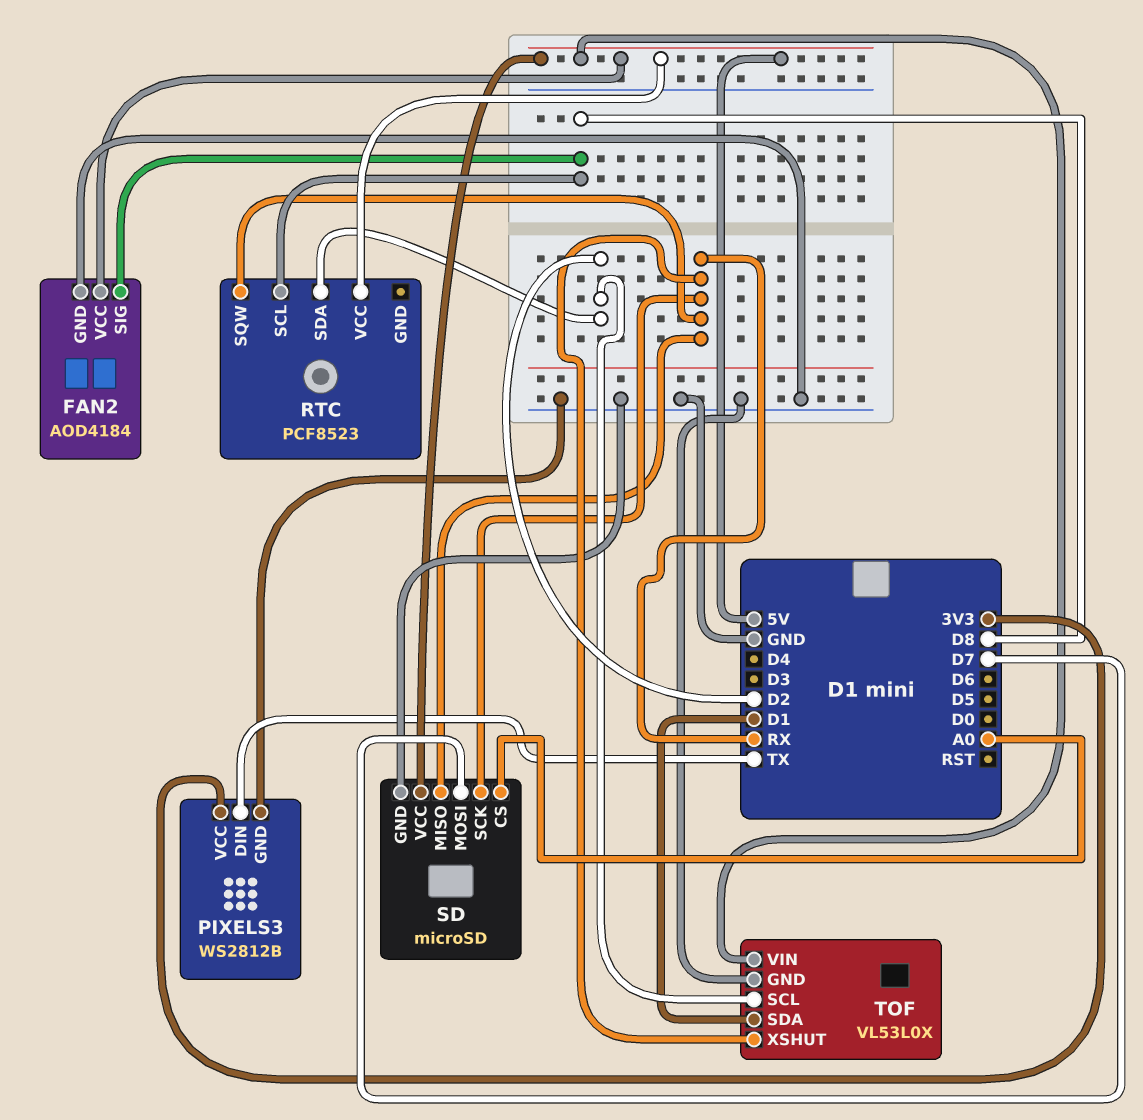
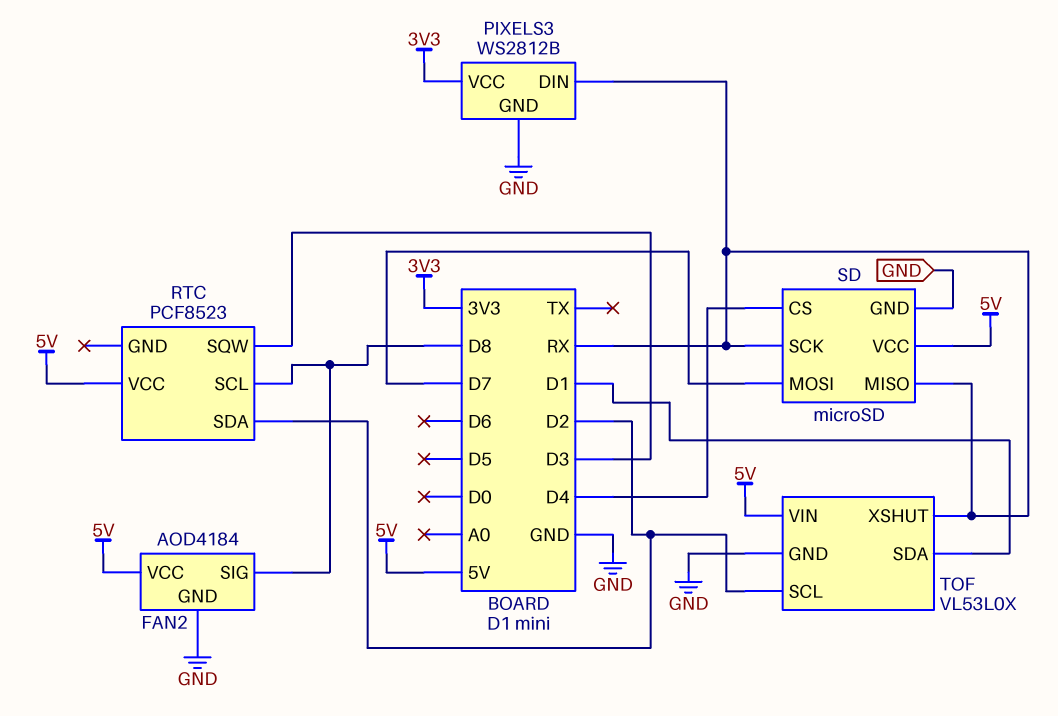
PIXELS3 pin DIN: TX -> RX
RTC pin SQW: RX -> D3
SD pin CS: A0 -> D4

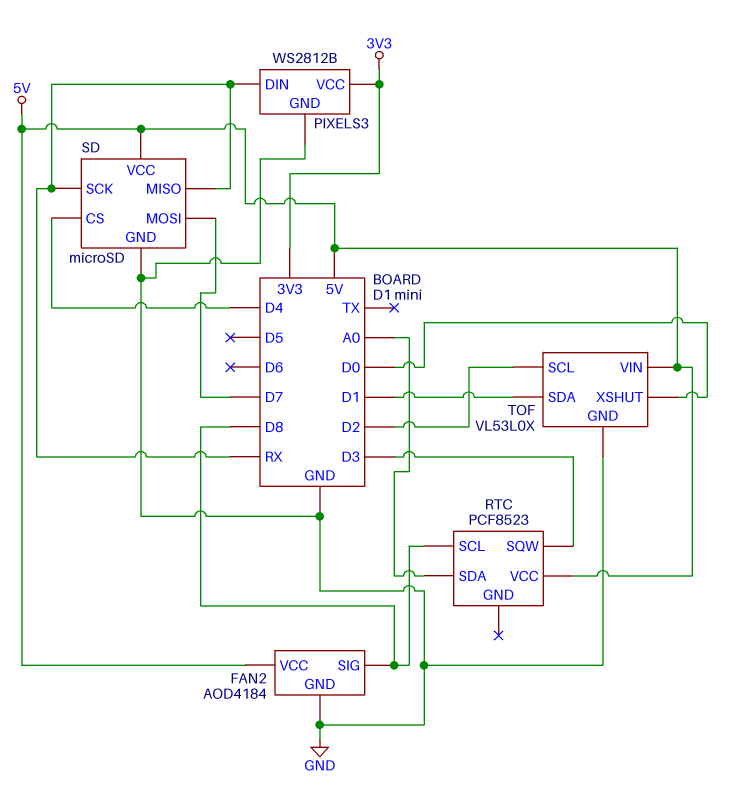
RTC pin SDA: D2 -> A0
TOF pin XSHUT: RX -> D0

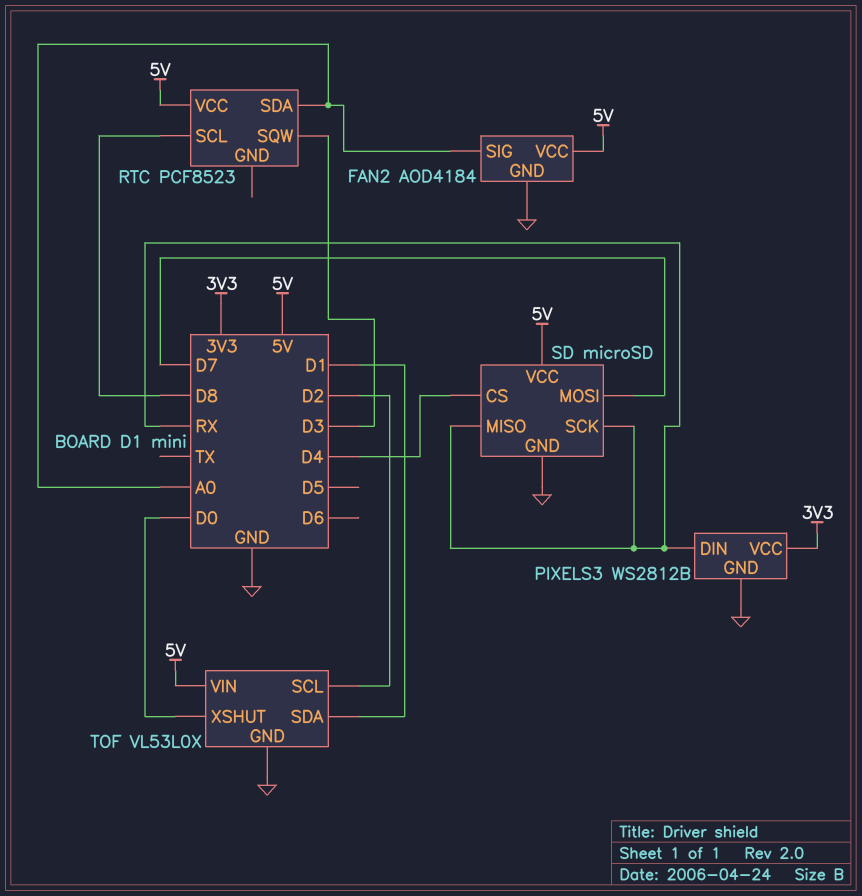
FAN2 pin SIG: D8 -> A0

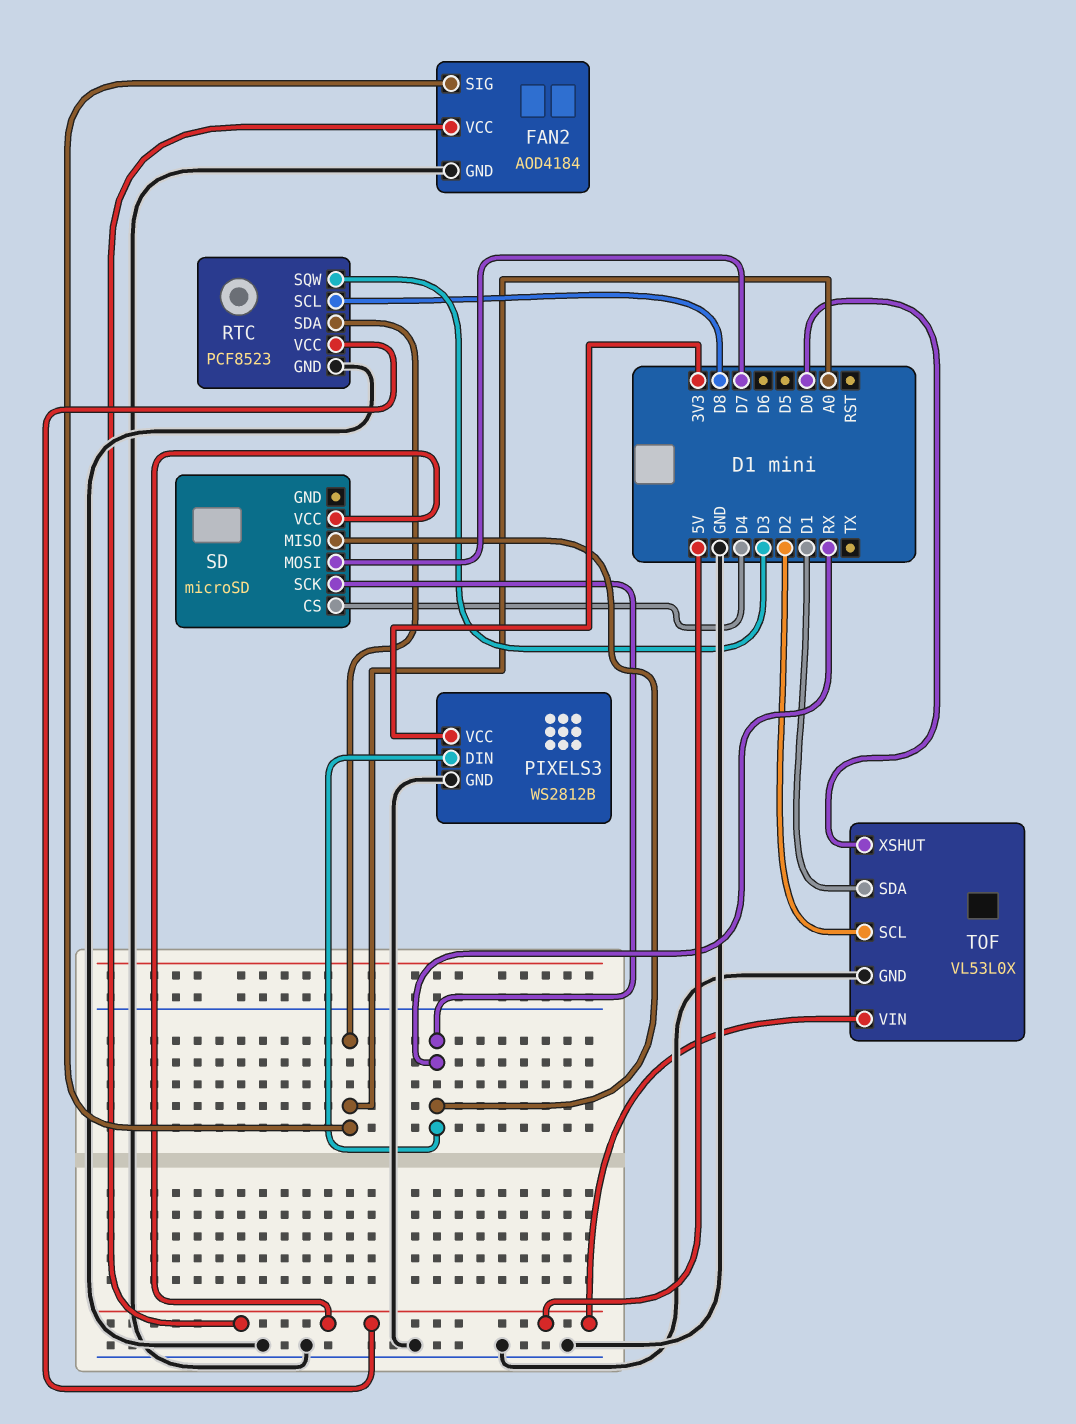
RTC pin GND: none -> GND
SD pin GND: GND -> none

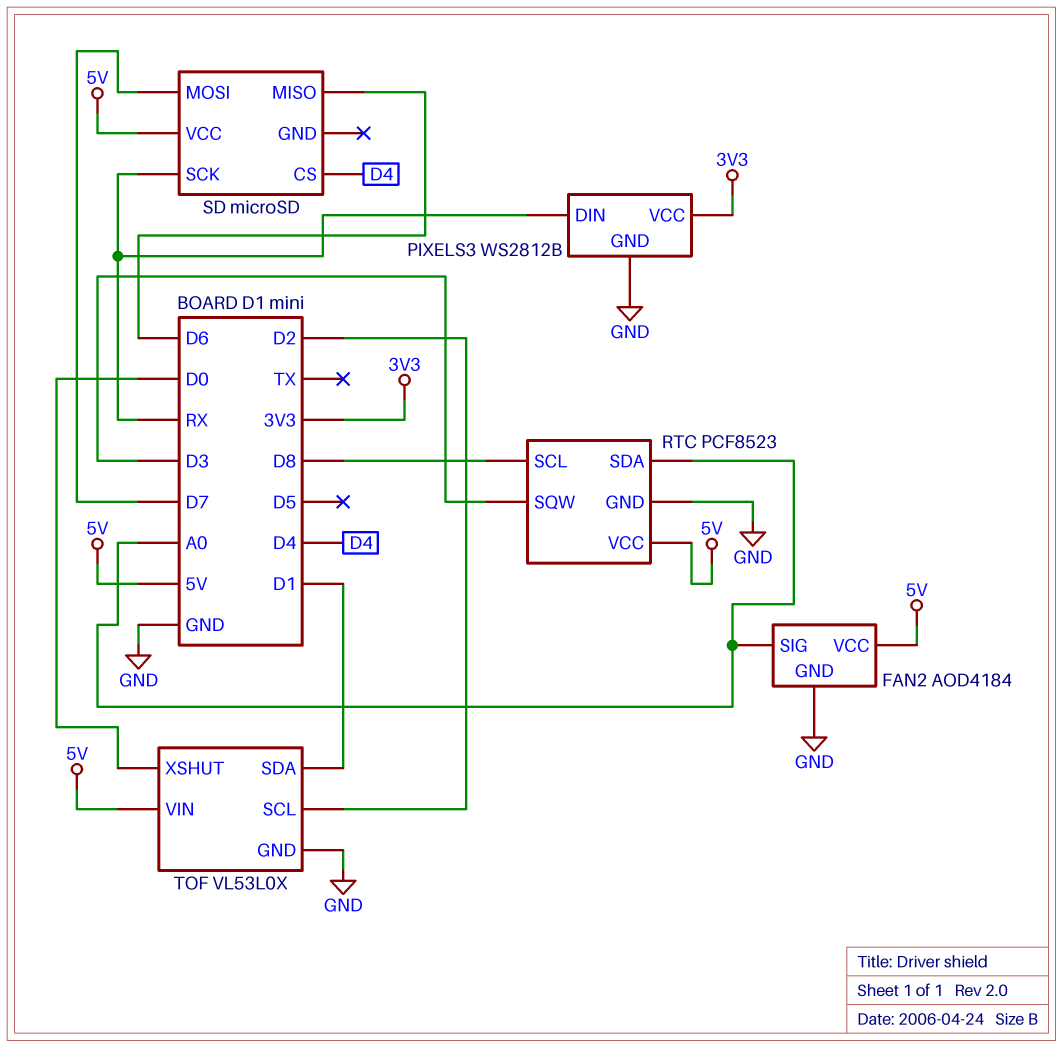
SD pin MISO: RX -> D6

